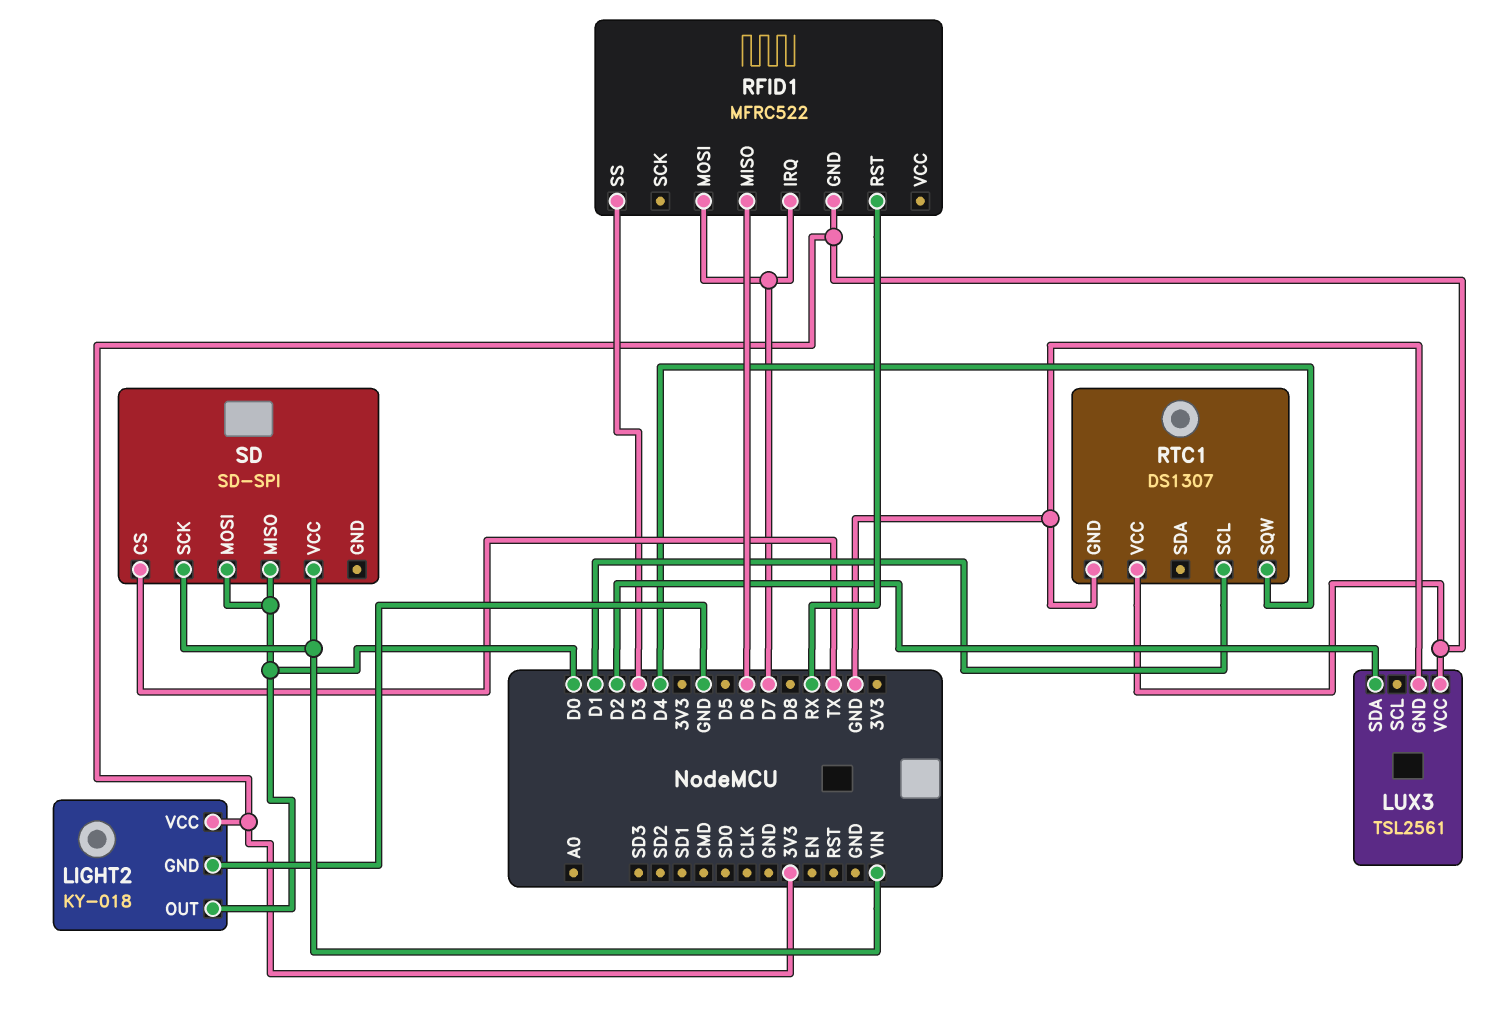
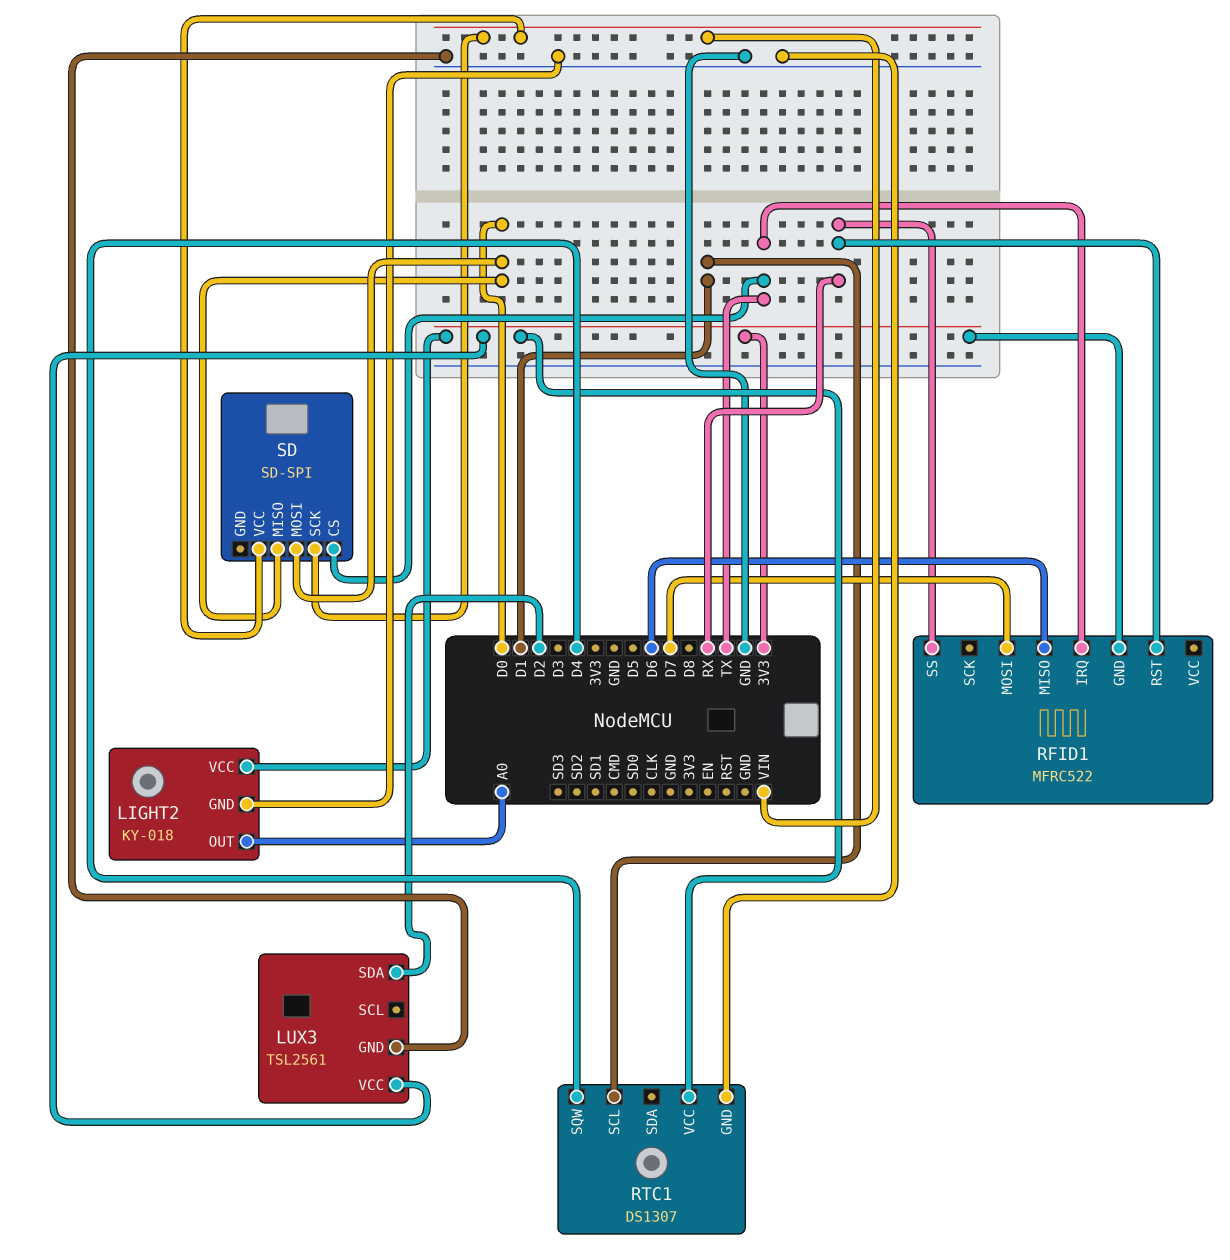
LIGHT2 pin OUT: D0 -> A0
RFID1 pin IRQ: D7 -> TX
RFID1 pin SS: D3 -> RX

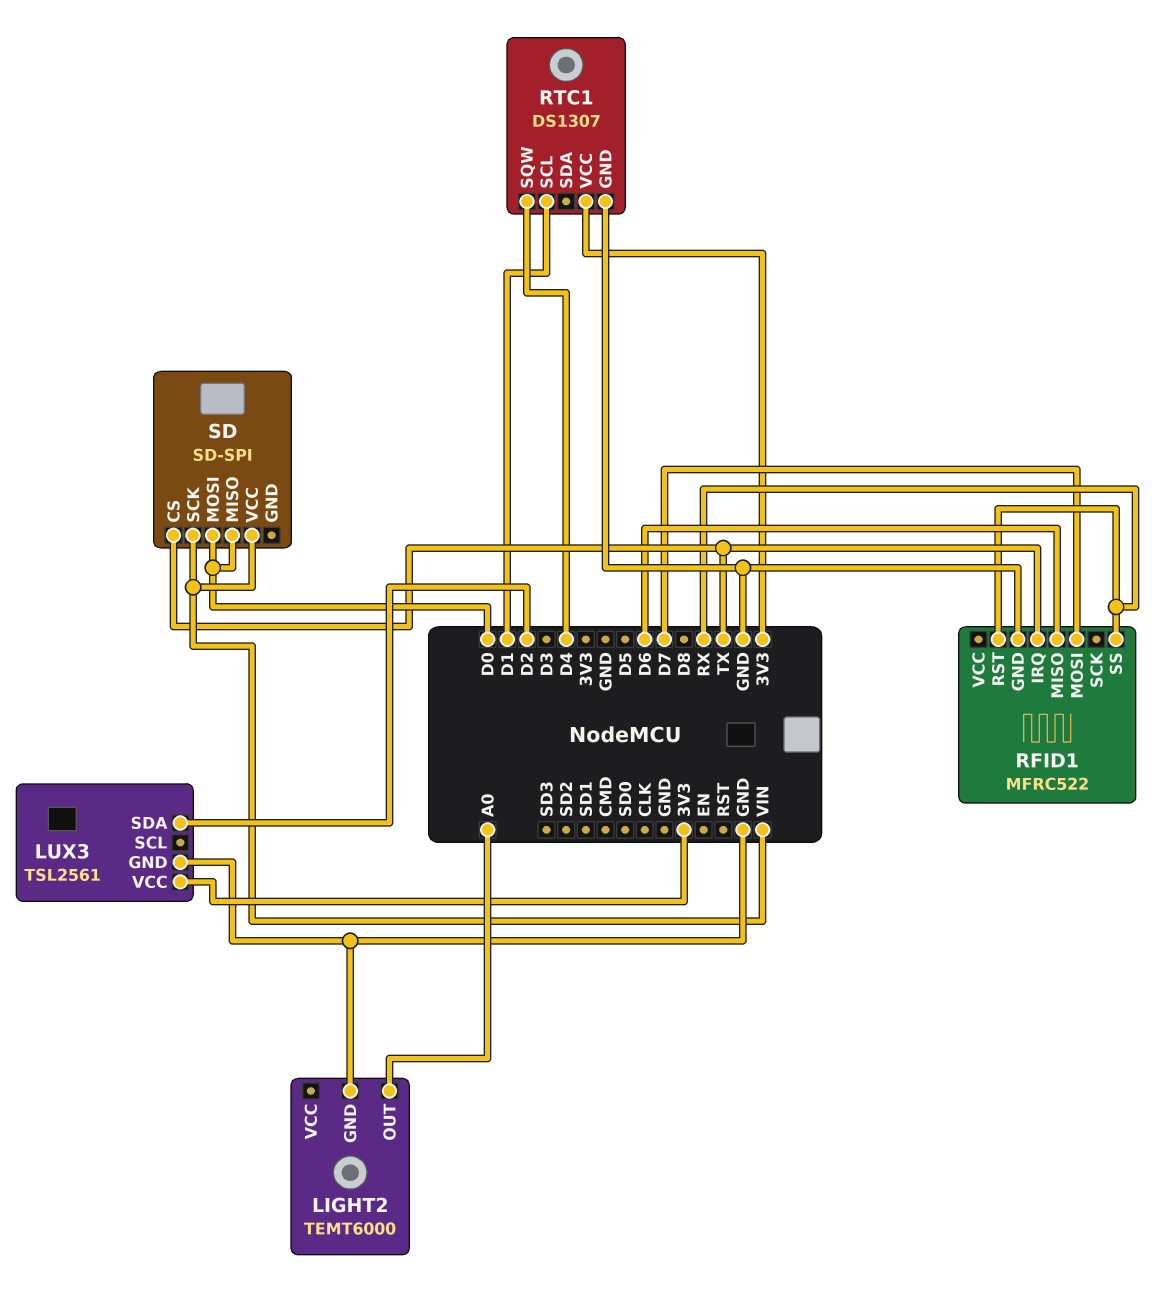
LIGHT2: KY-018 -> TEMT6000
LIGHT2 pin VCC: 3V3 -> none
RFID1 pin GND: 3V3 -> GND

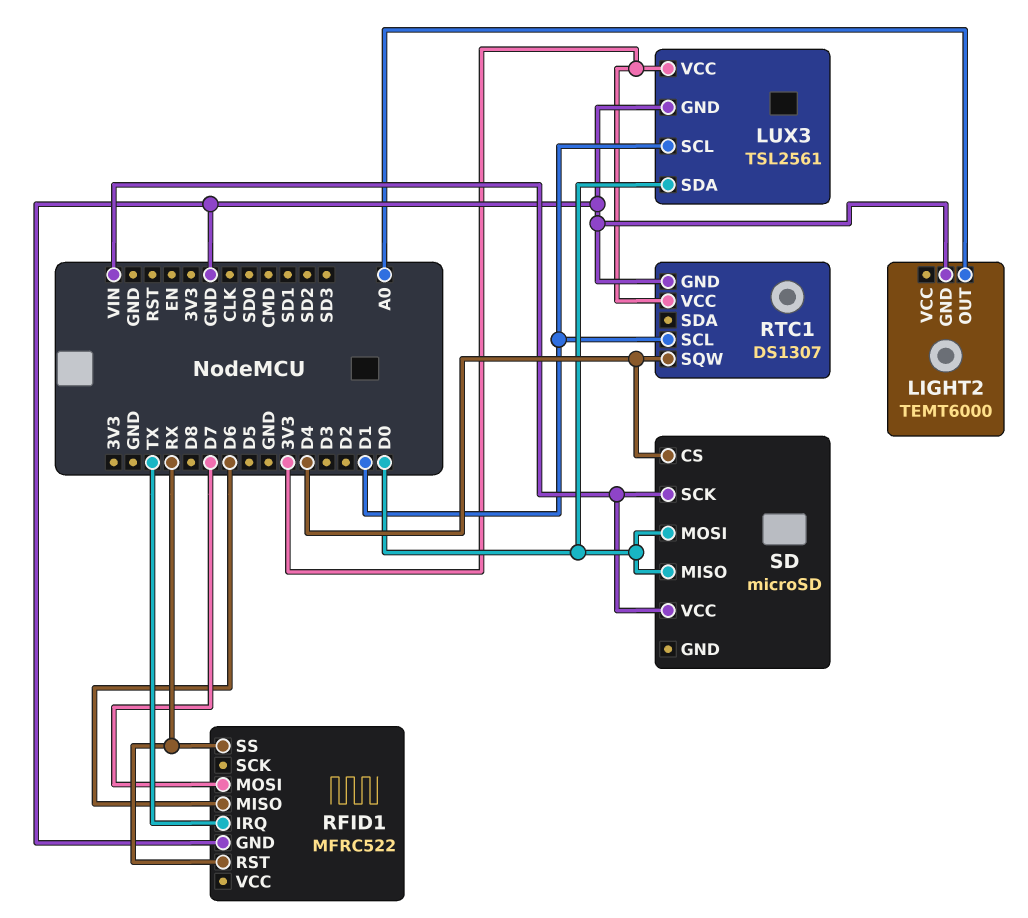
LUX3 pin SCL: none -> D1
LUX3 pin SDA: D2 -> D0
SD: SD-SPI -> microSD
SD pin CS: TX -> D4

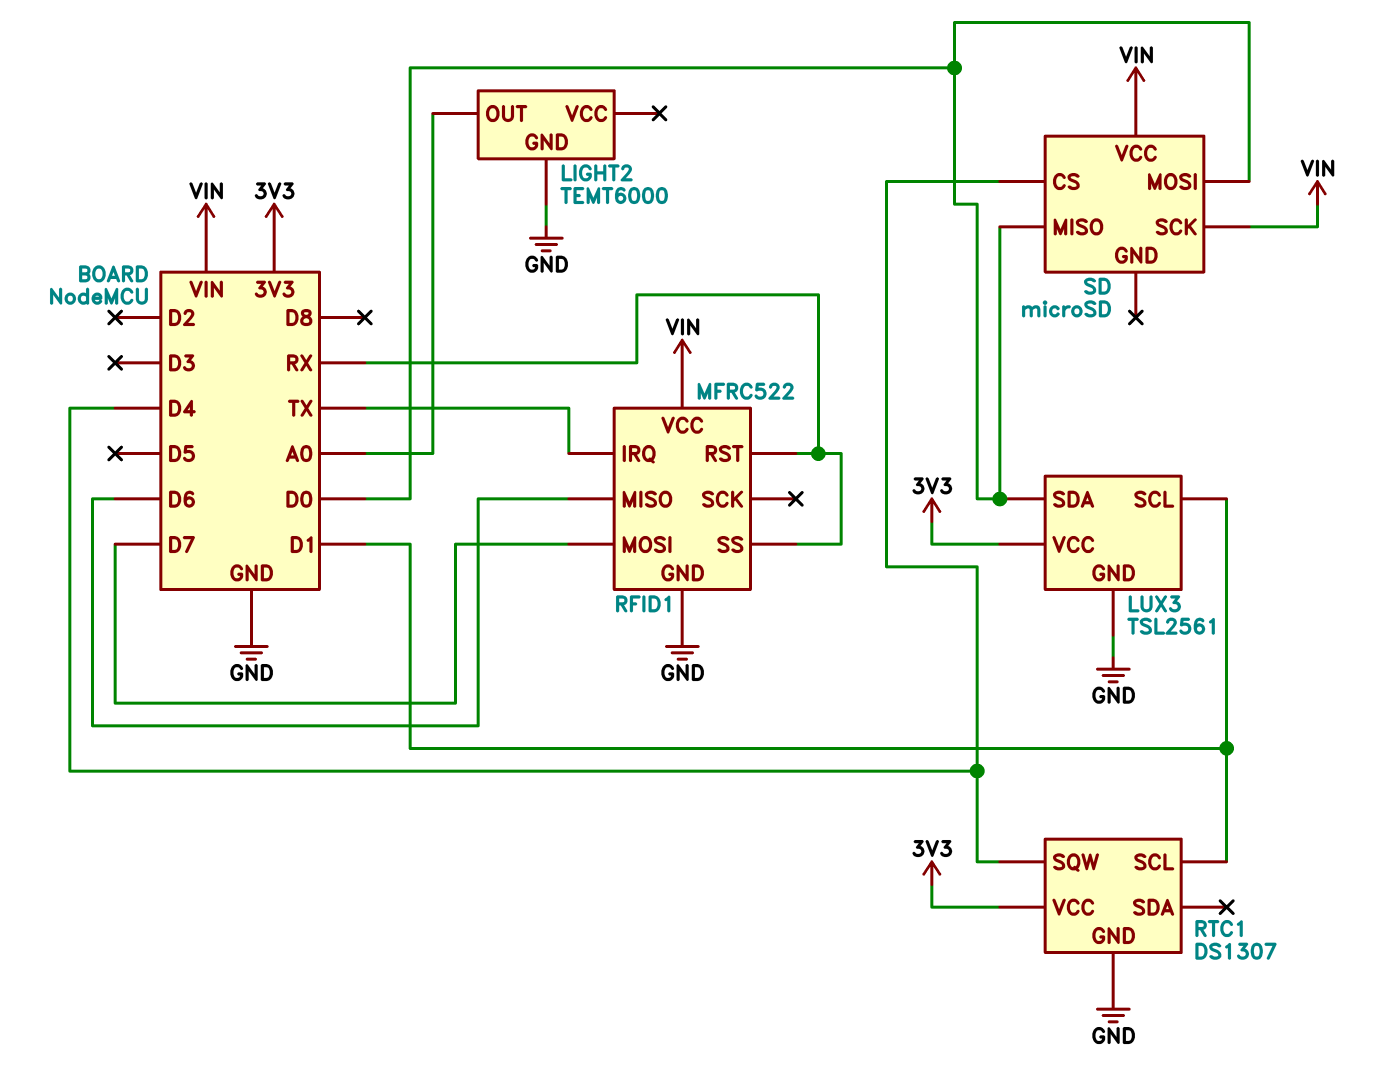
RFID1 pin VCC: none -> VIN

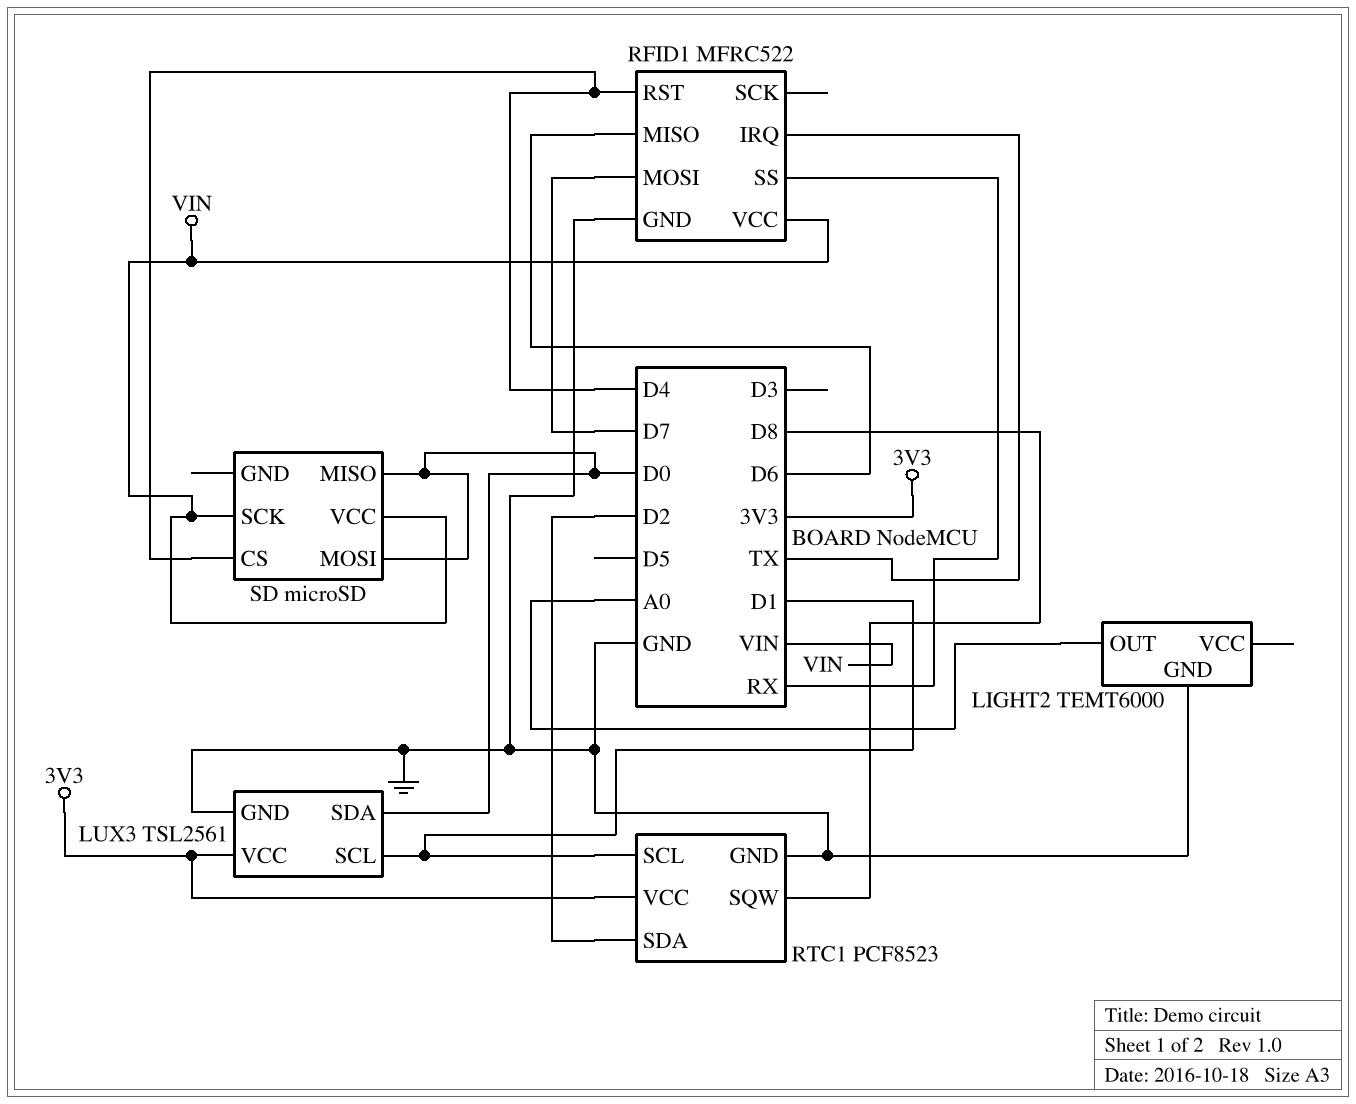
RFID1 pin RST: RX -> D4
RTC1: DS1307 -> PCF8523
RTC1 pin SDA: none -> D2
RTC1 pin SQW: D4 -> D8

